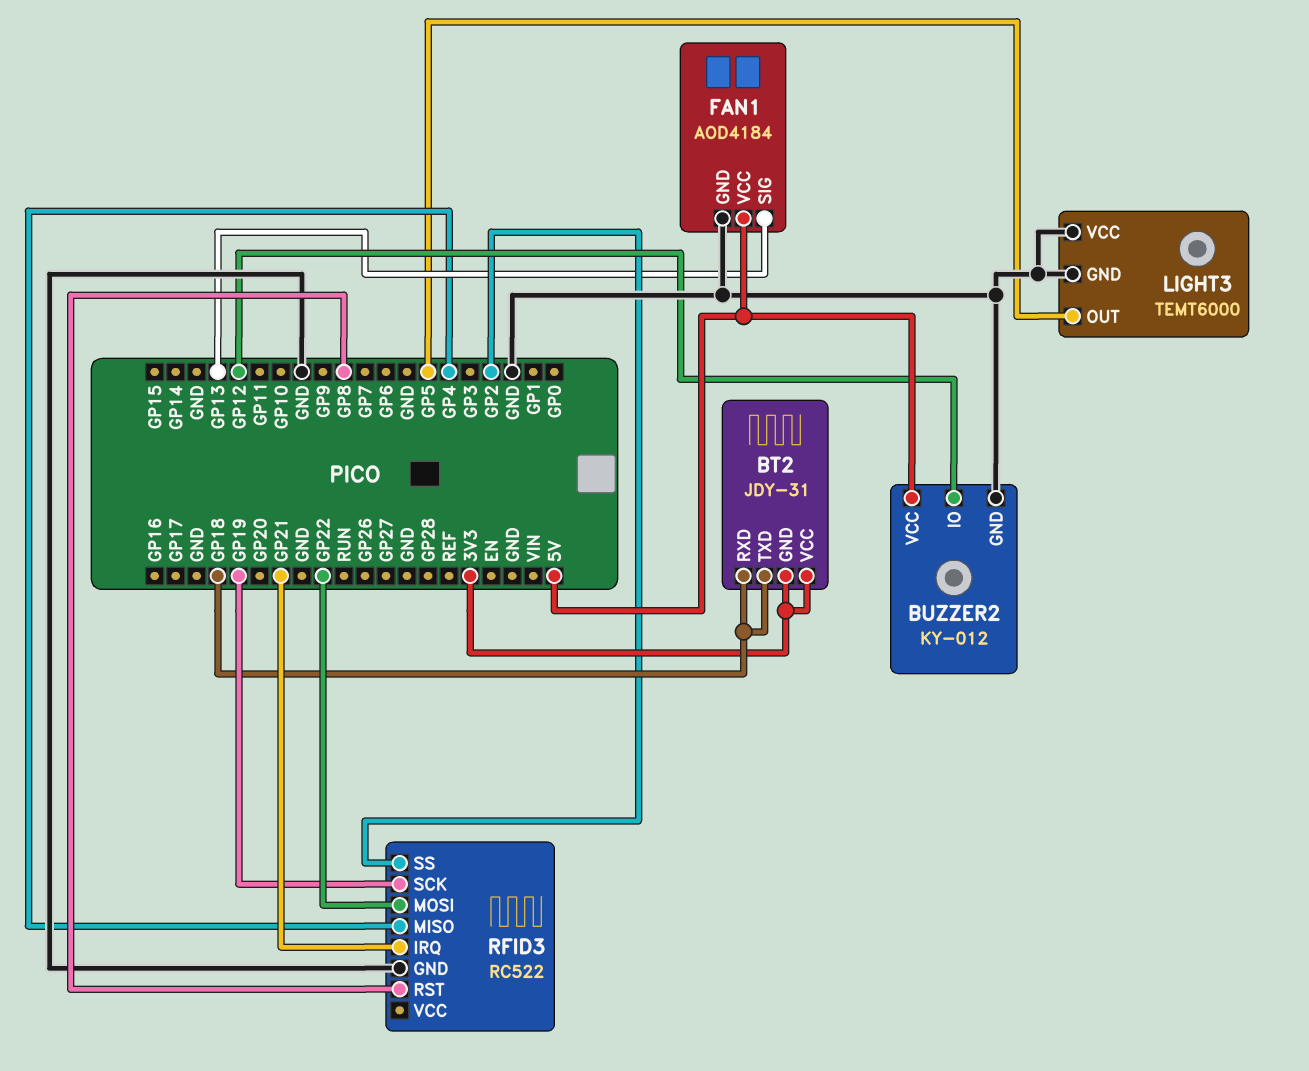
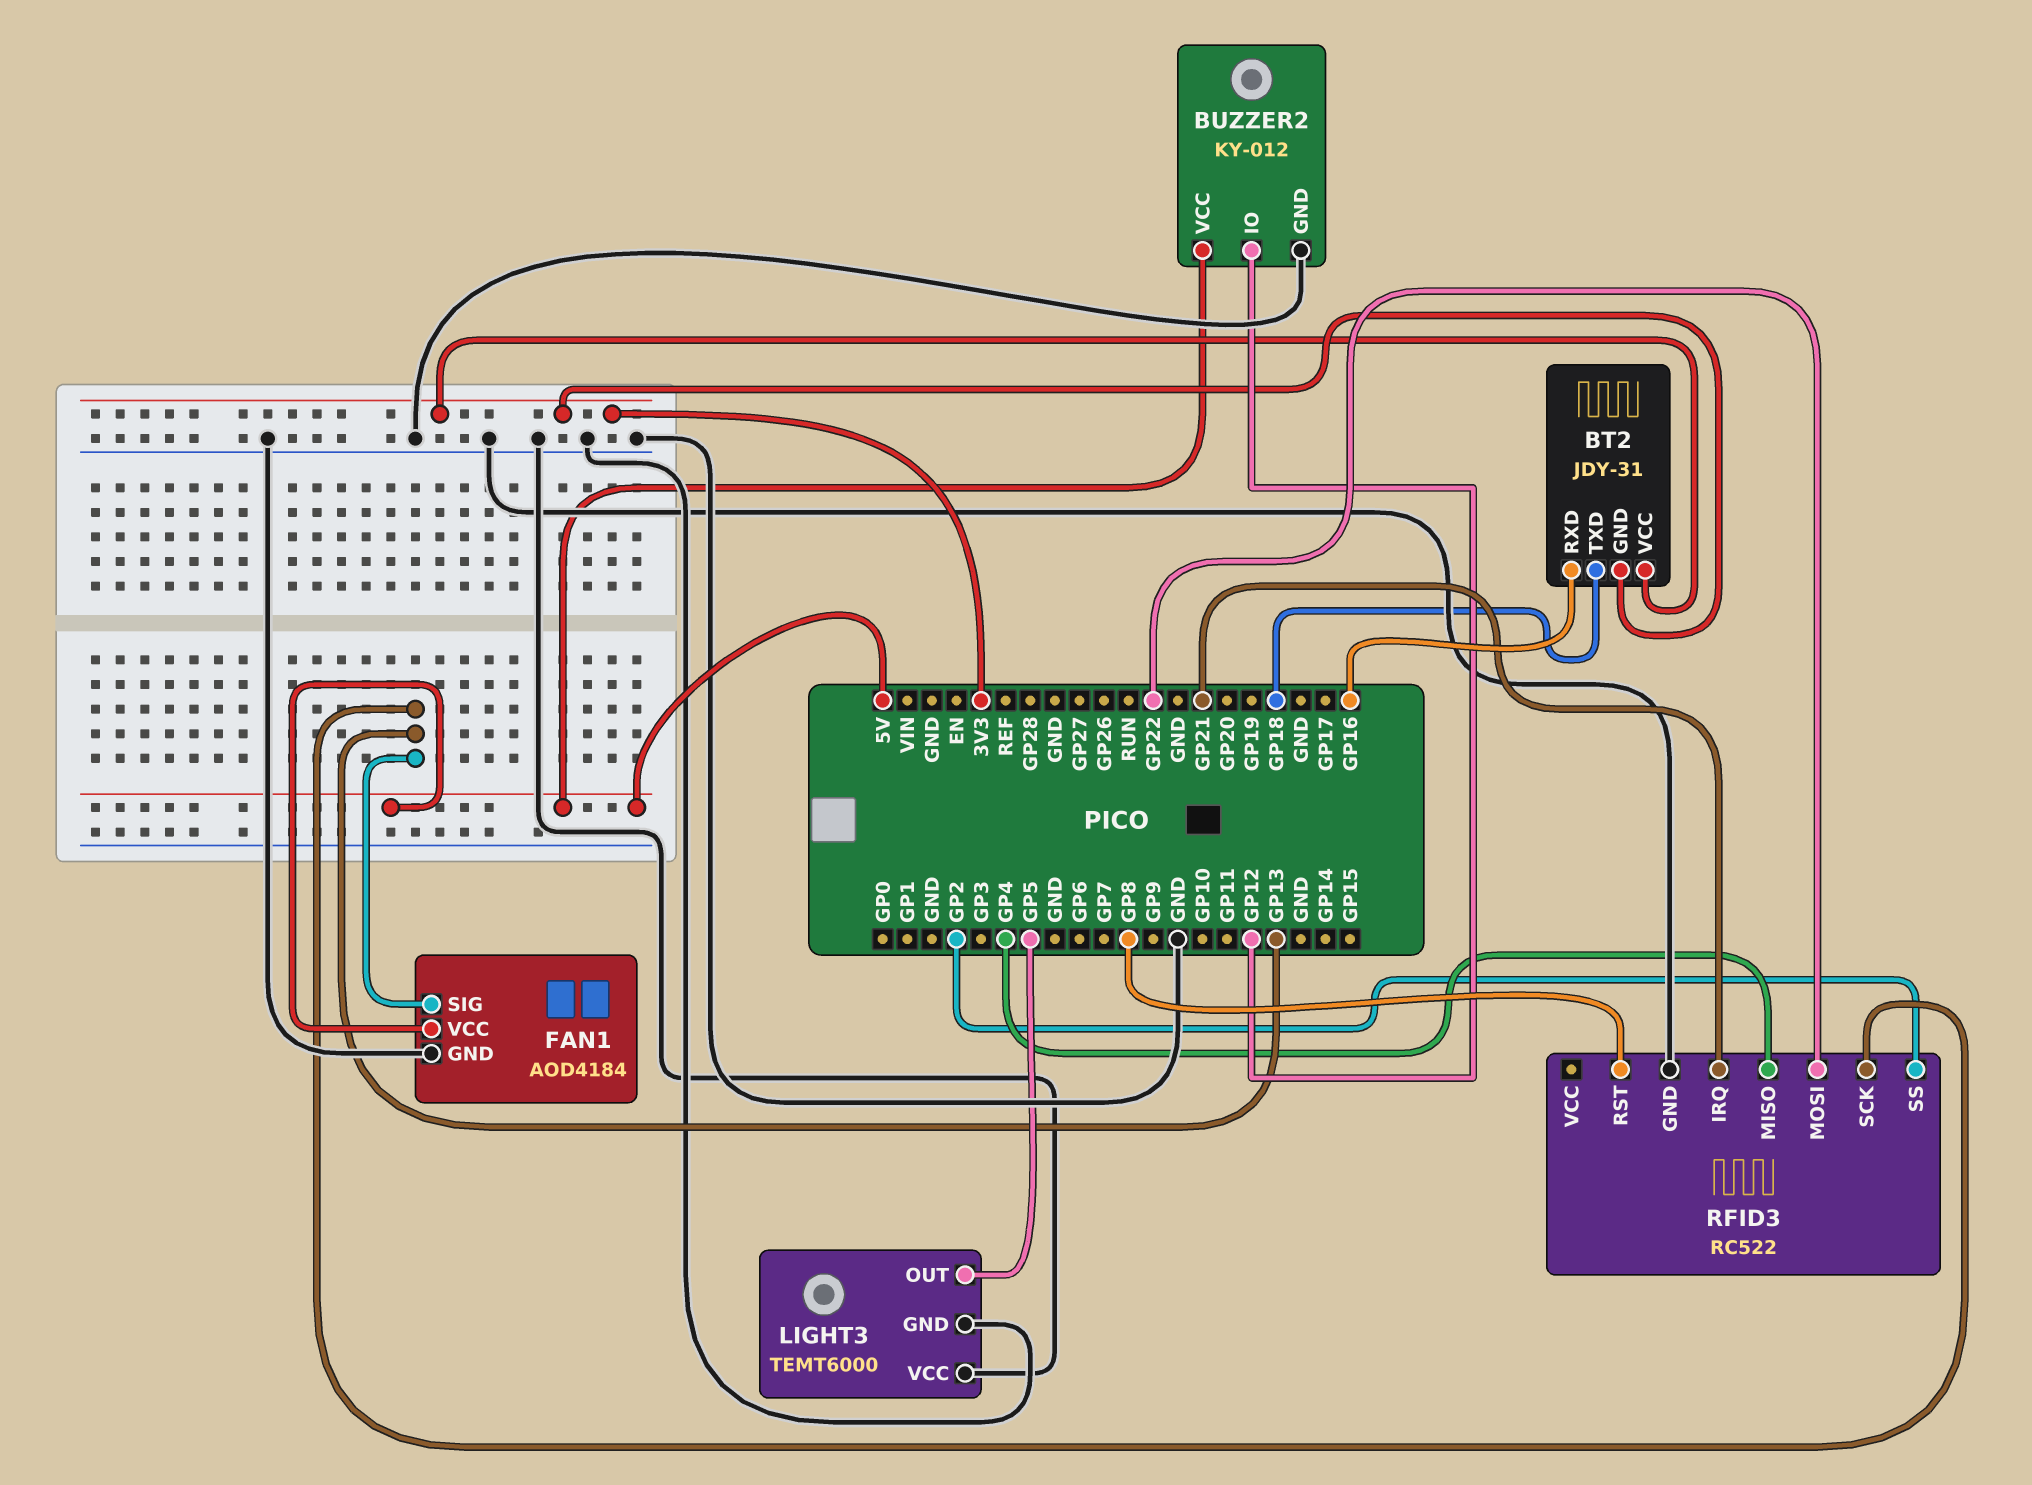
BT2 pin RXD: GP18 -> GP16
RFID3 pin SCK: GP19 -> GP13

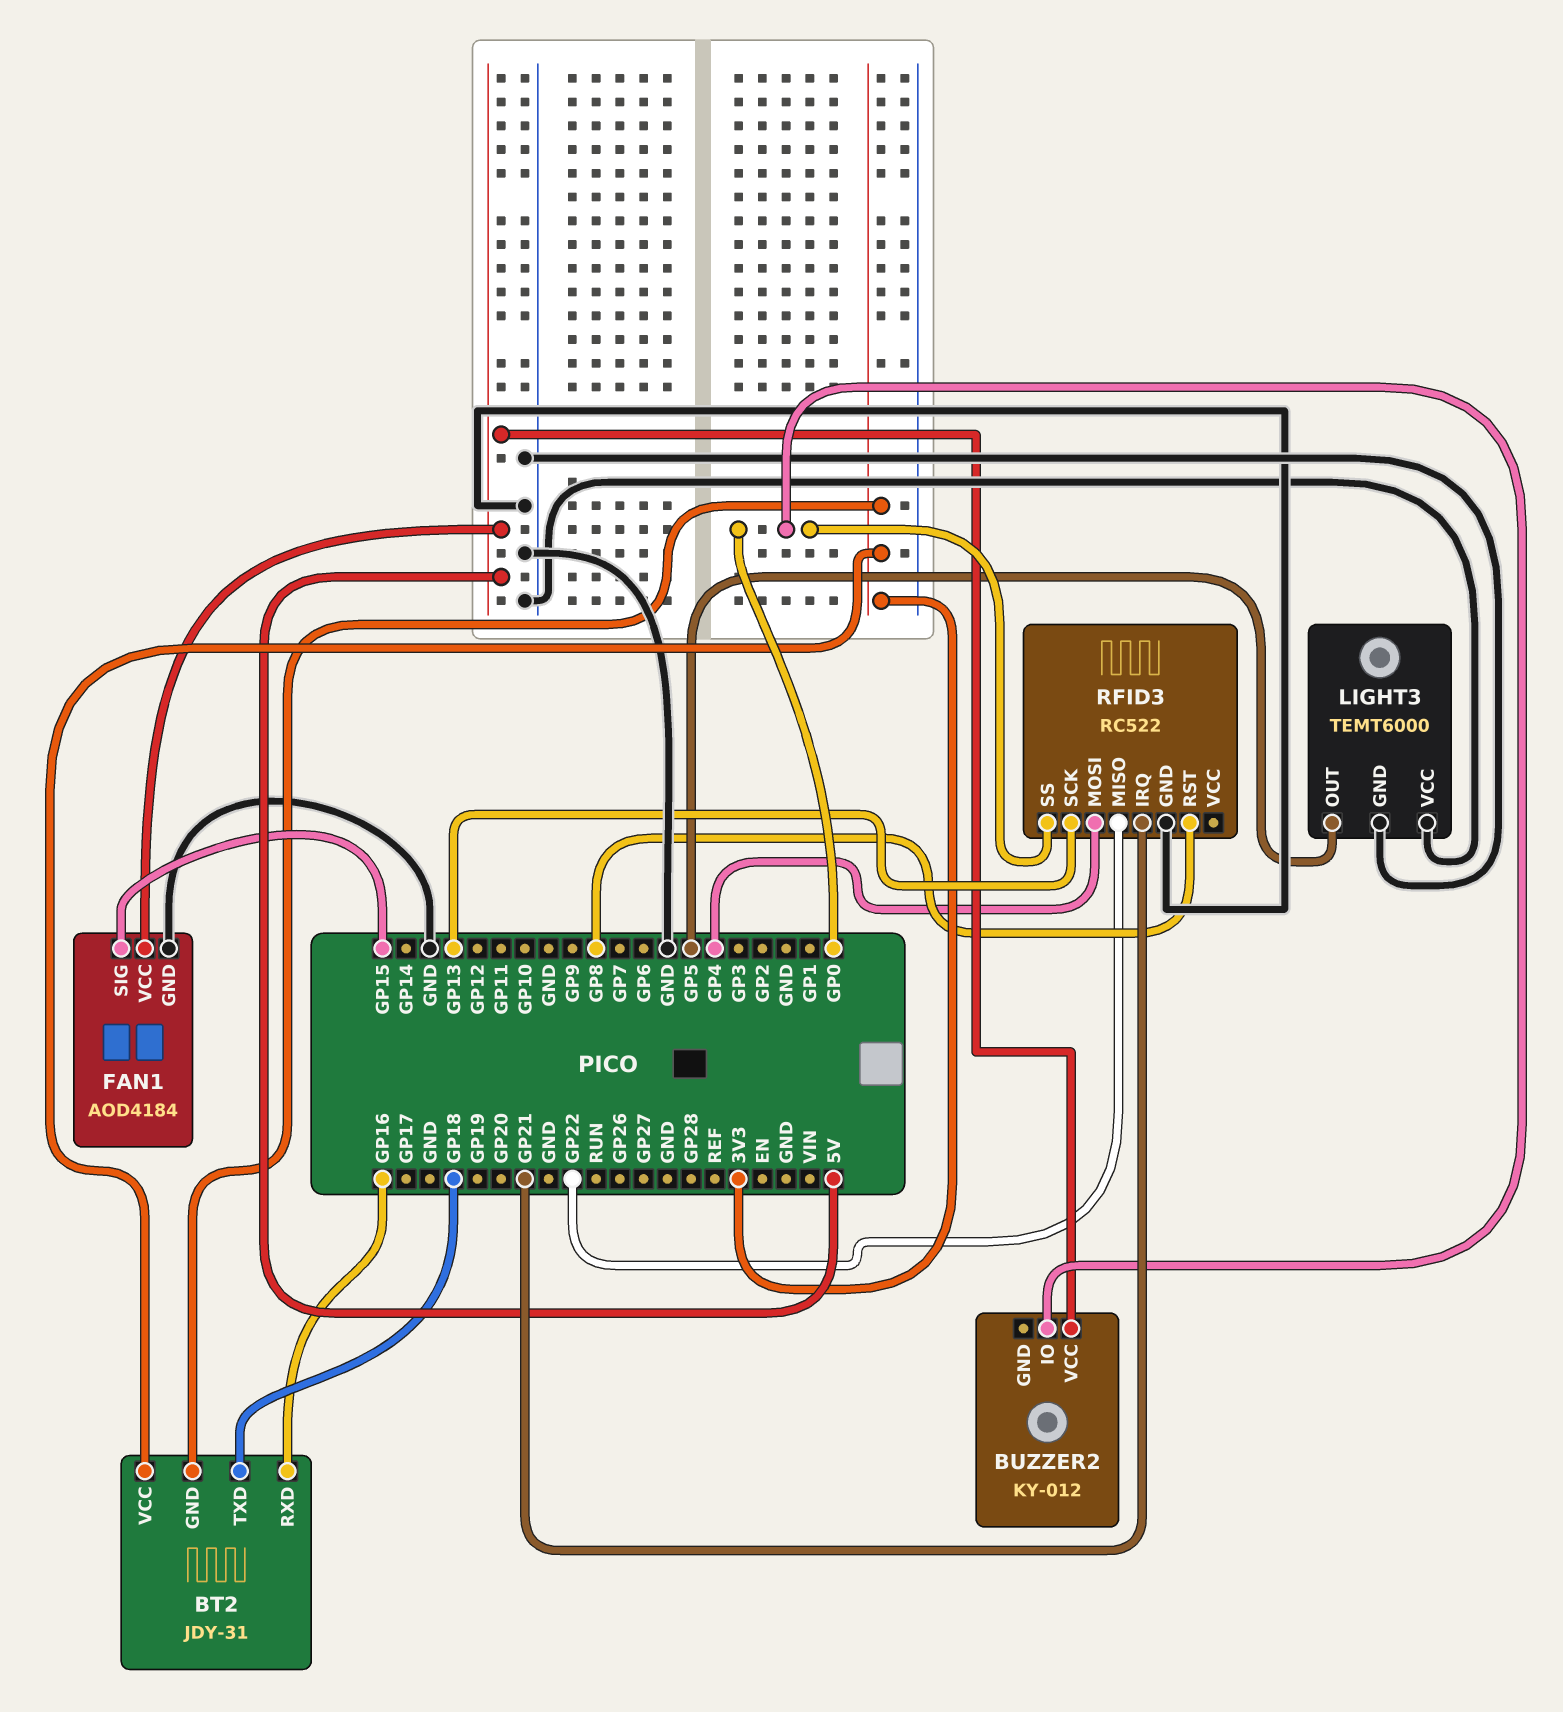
BUZZER2 pin GND: GND -> none
BUZZER2 pin IO: GP12 -> GP0
FAN1 pin SIG: GP13 -> GP15
RFID3 pin MISO: GP4 -> GP22
RFID3 pin MOSI: GP22 -> GP4
RFID3 pin SS: GP2 -> GP0

